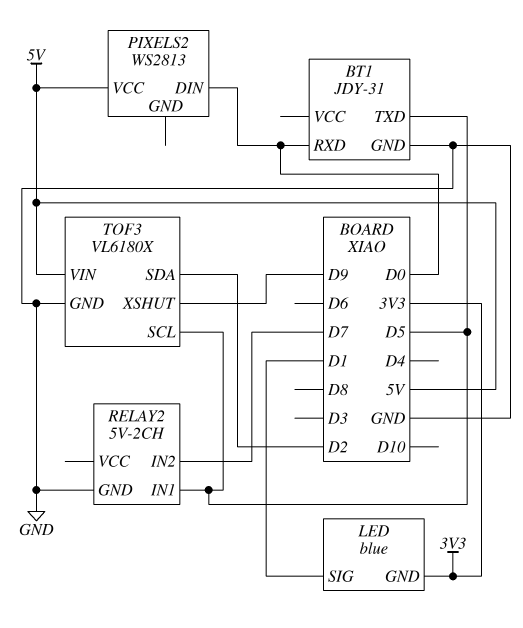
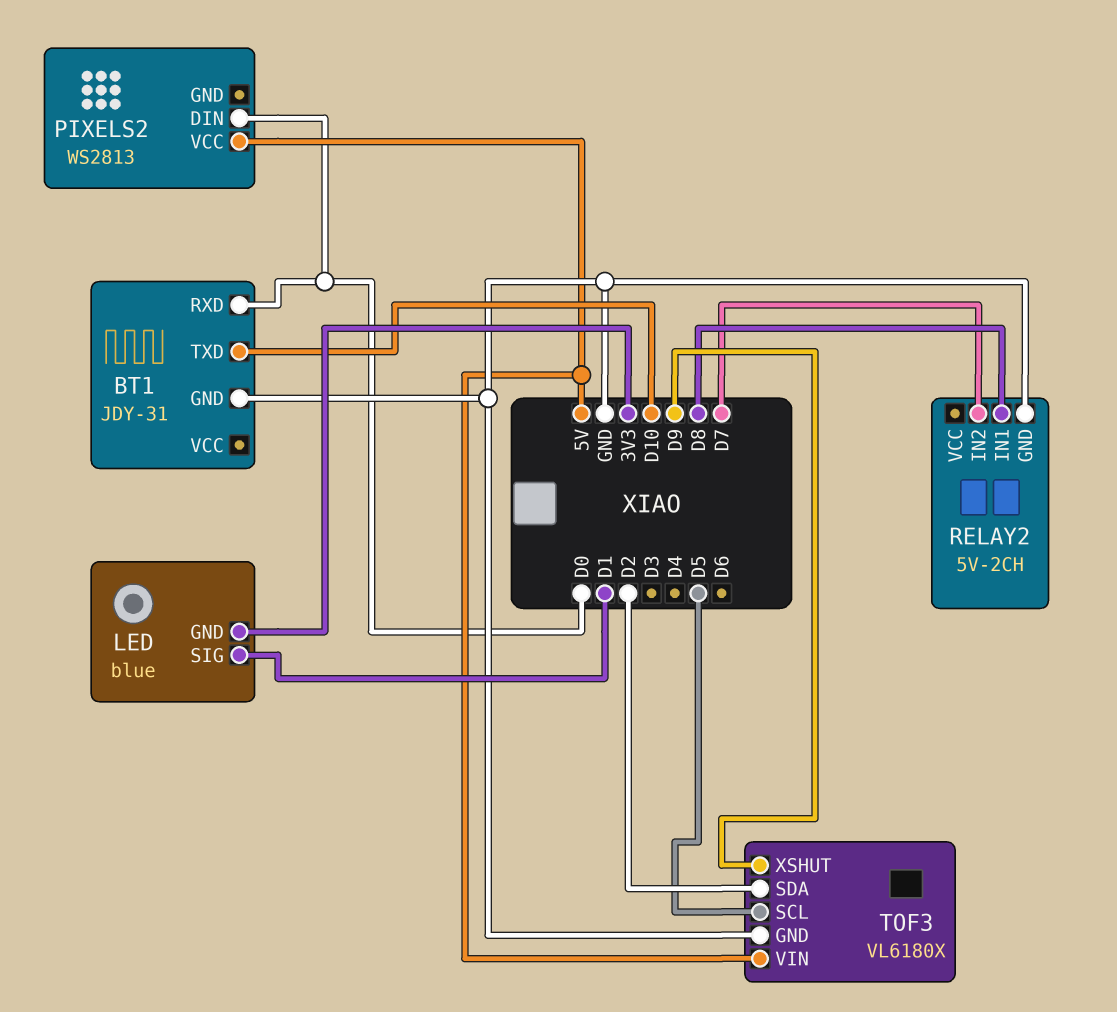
BT1 pin TXD: D5 -> D10
RELAY2 pin IN1: D5 -> D8

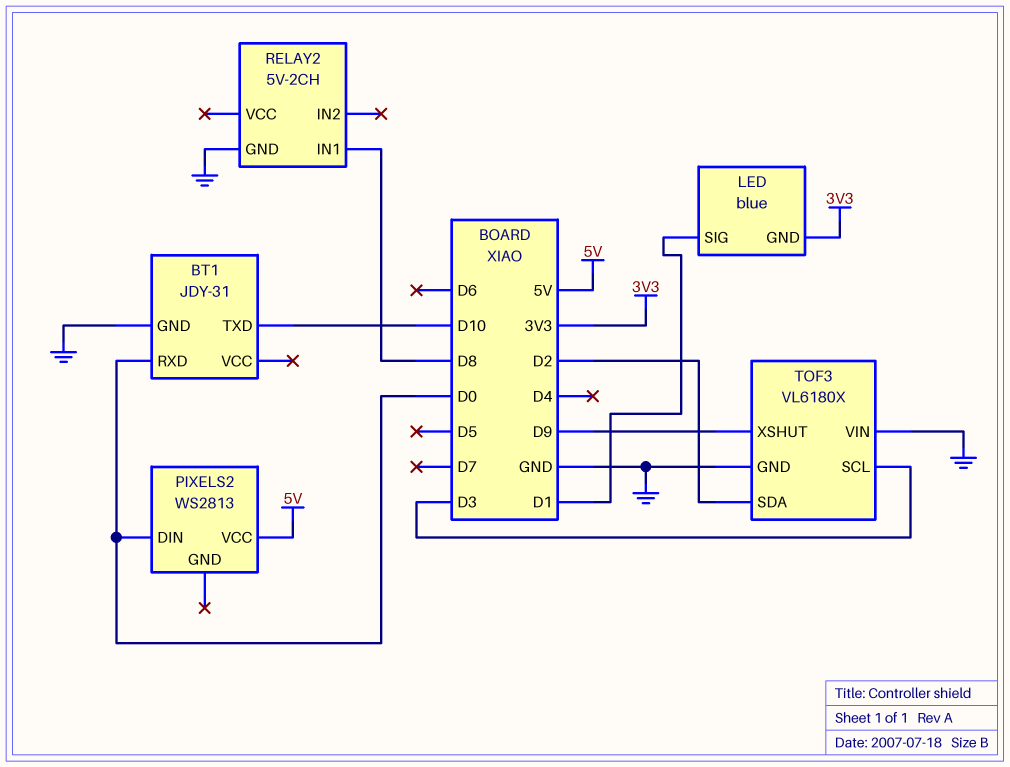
RELAY2 pin IN2: D7 -> none
TOF3 pin SCL: D5 -> D3
TOF3 pin VIN: 5V -> GND

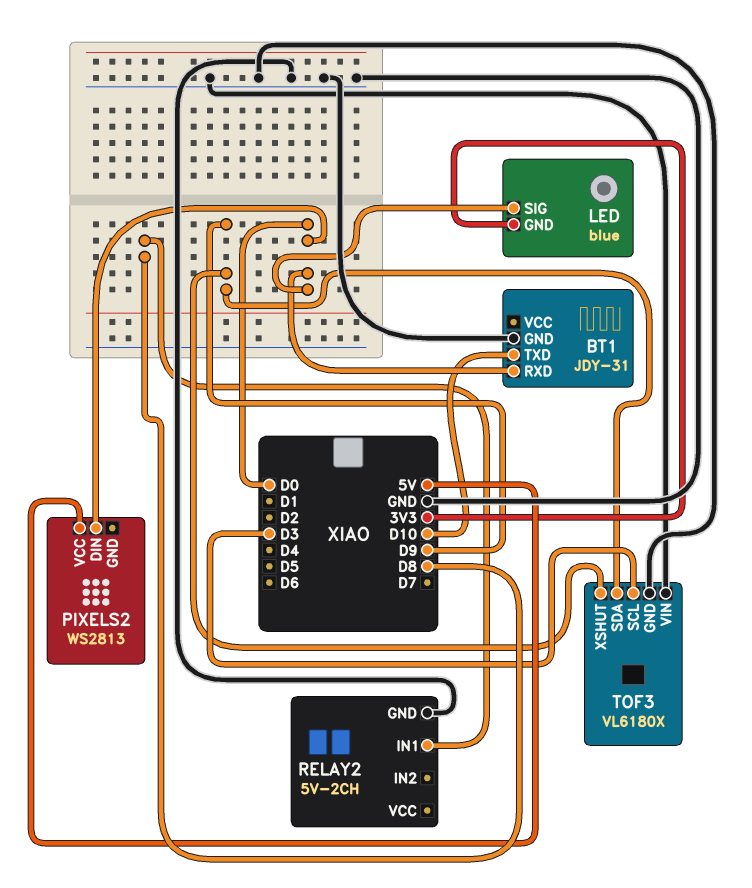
LED pin SIG: D1 -> D0
TOF3 pin SDA: D2 -> D9

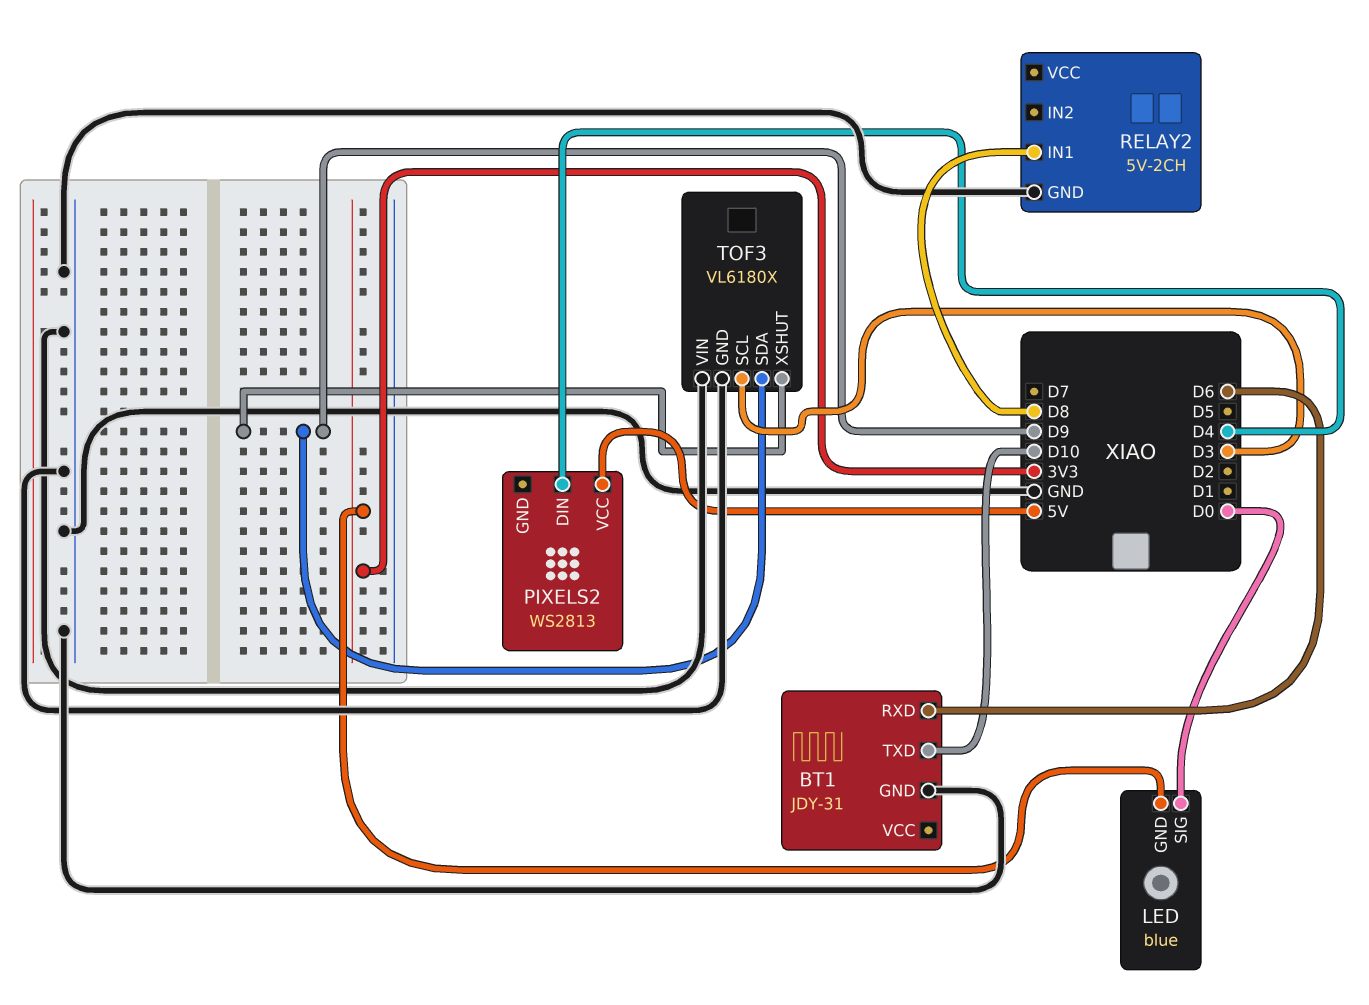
BT1 pin RXD: D0 -> D6
PIXELS2 pin DIN: D0 -> D4

